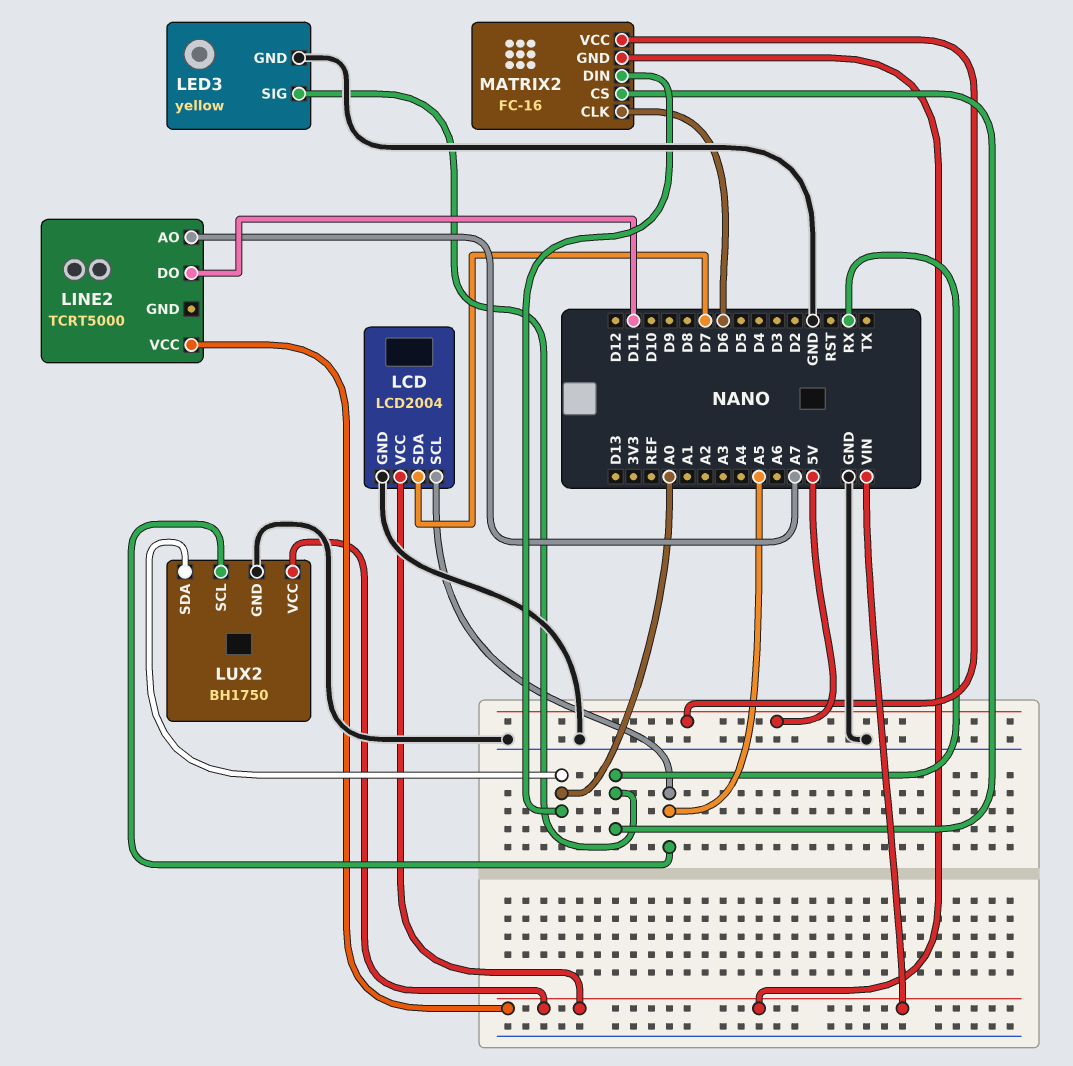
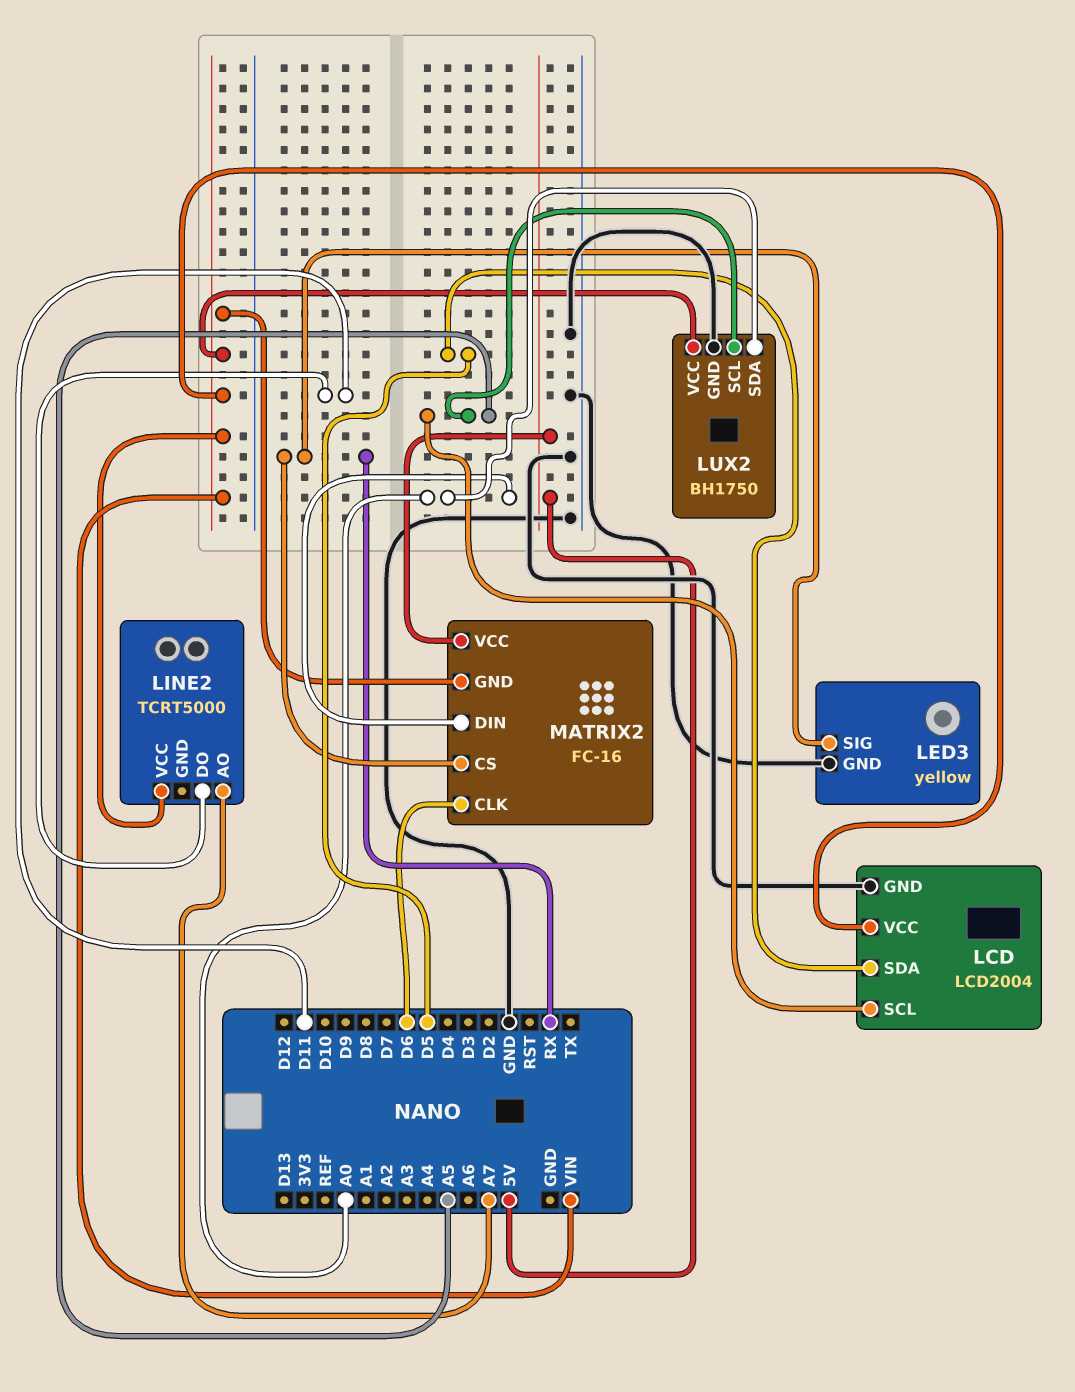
LCD pin SDA: D7 -> D5

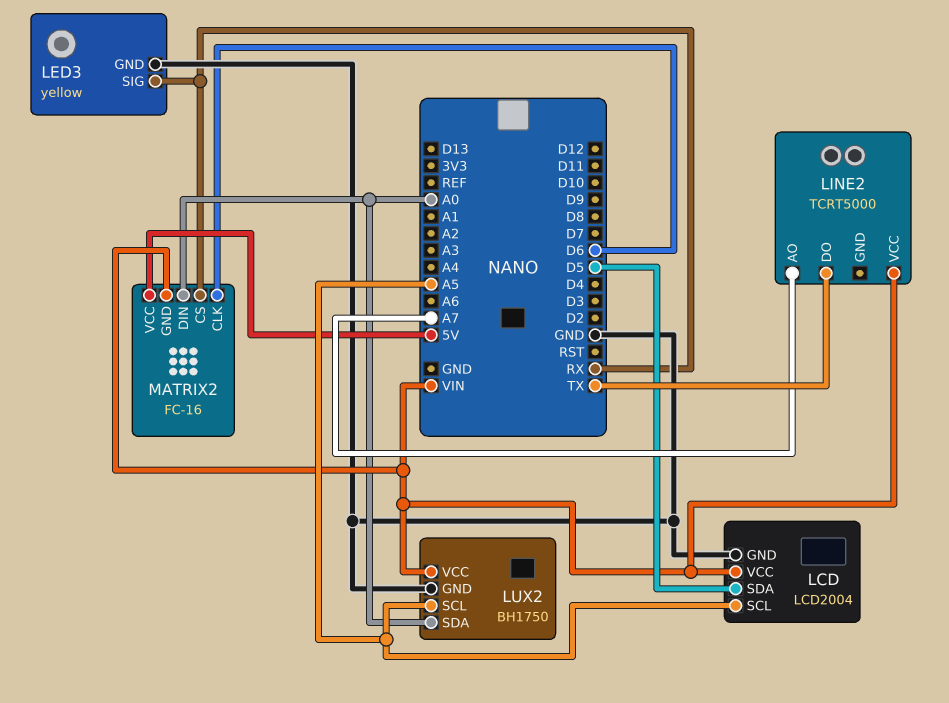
LINE2 pin DO: D11 -> TX

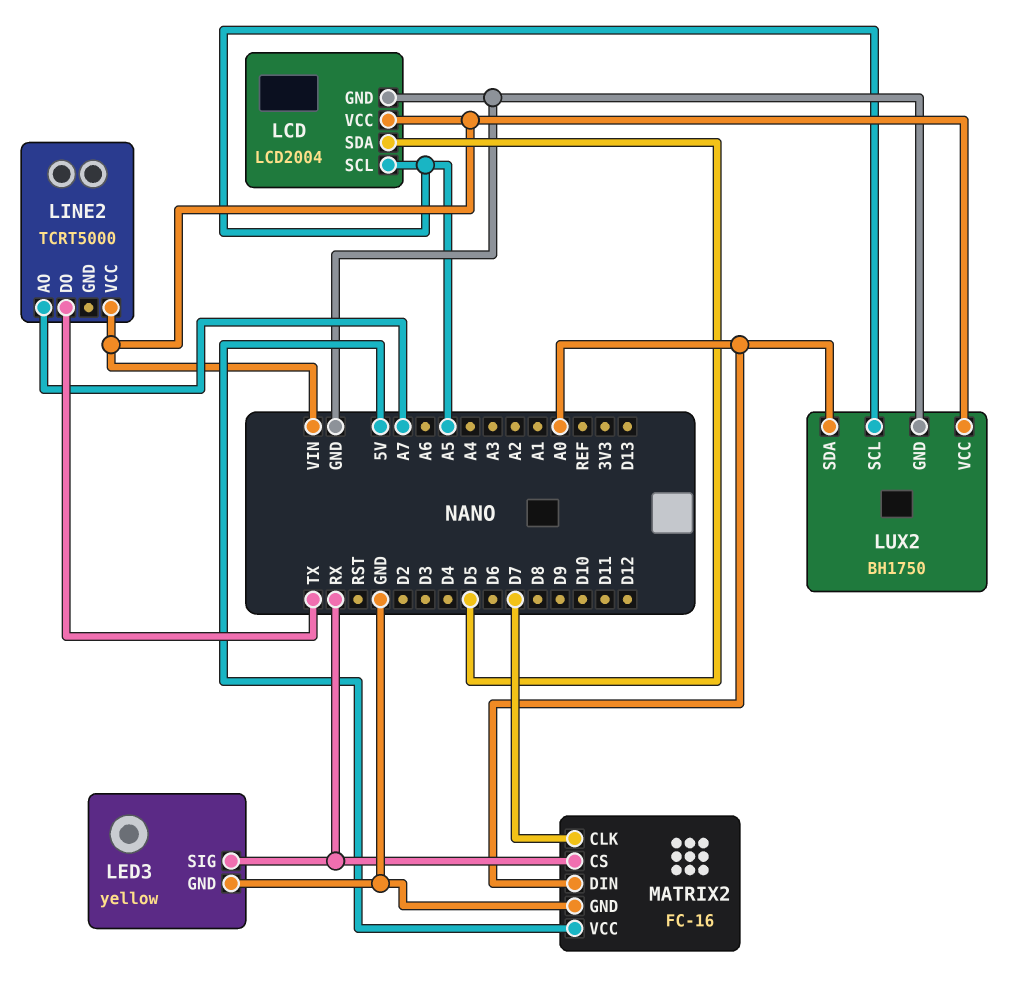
MATRIX2 pin CLK: D6 -> D7
MATRIX2 pin GND: VIN -> GND

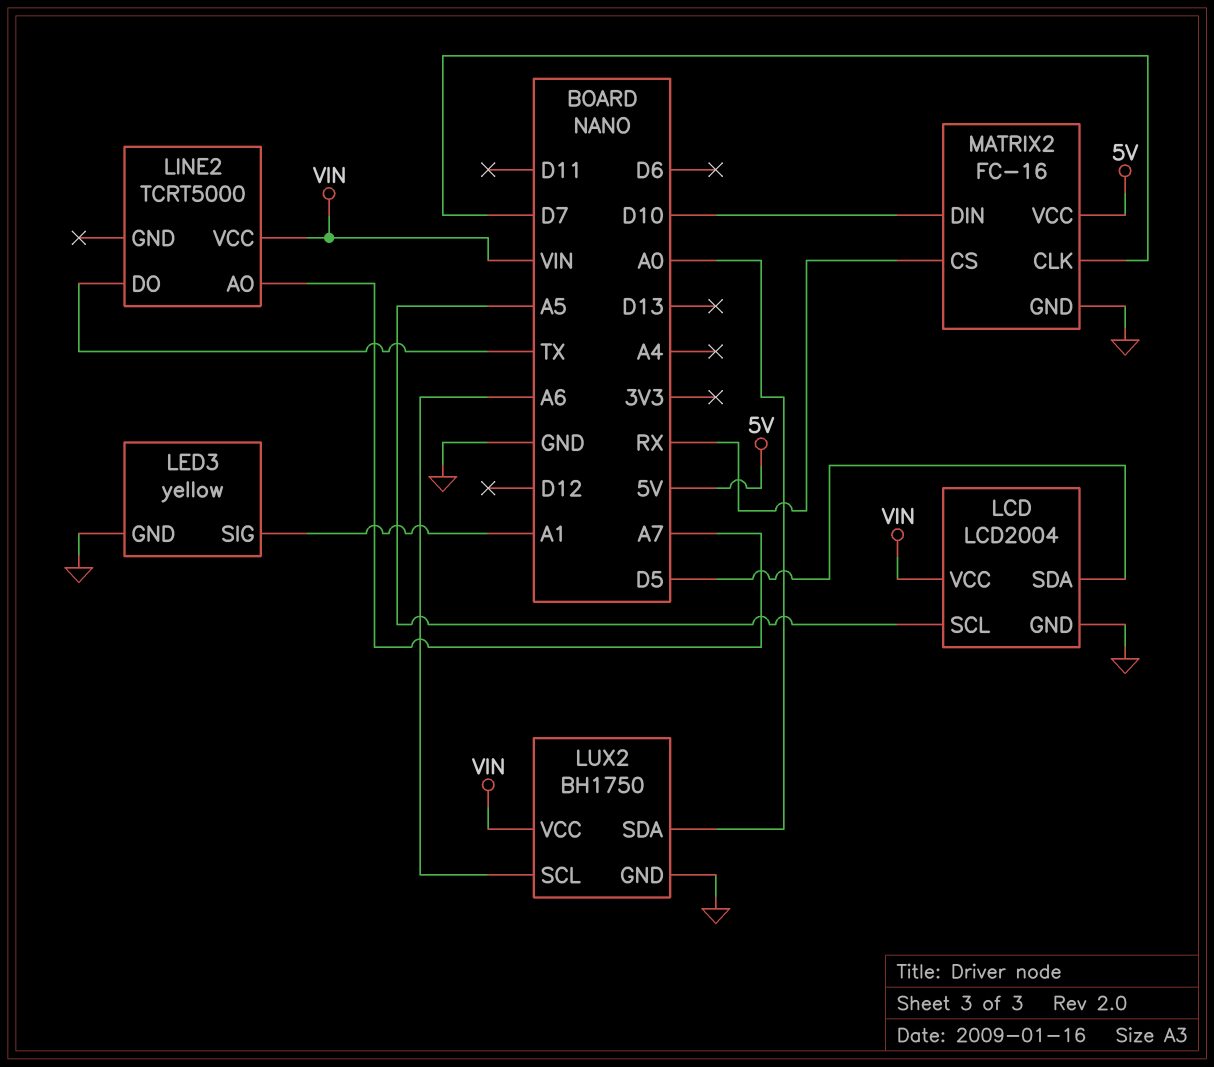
LED3 pin SIG: RX -> A1
LUX2 pin SCL: A5 -> A6
MATRIX2 pin DIN: A0 -> D10

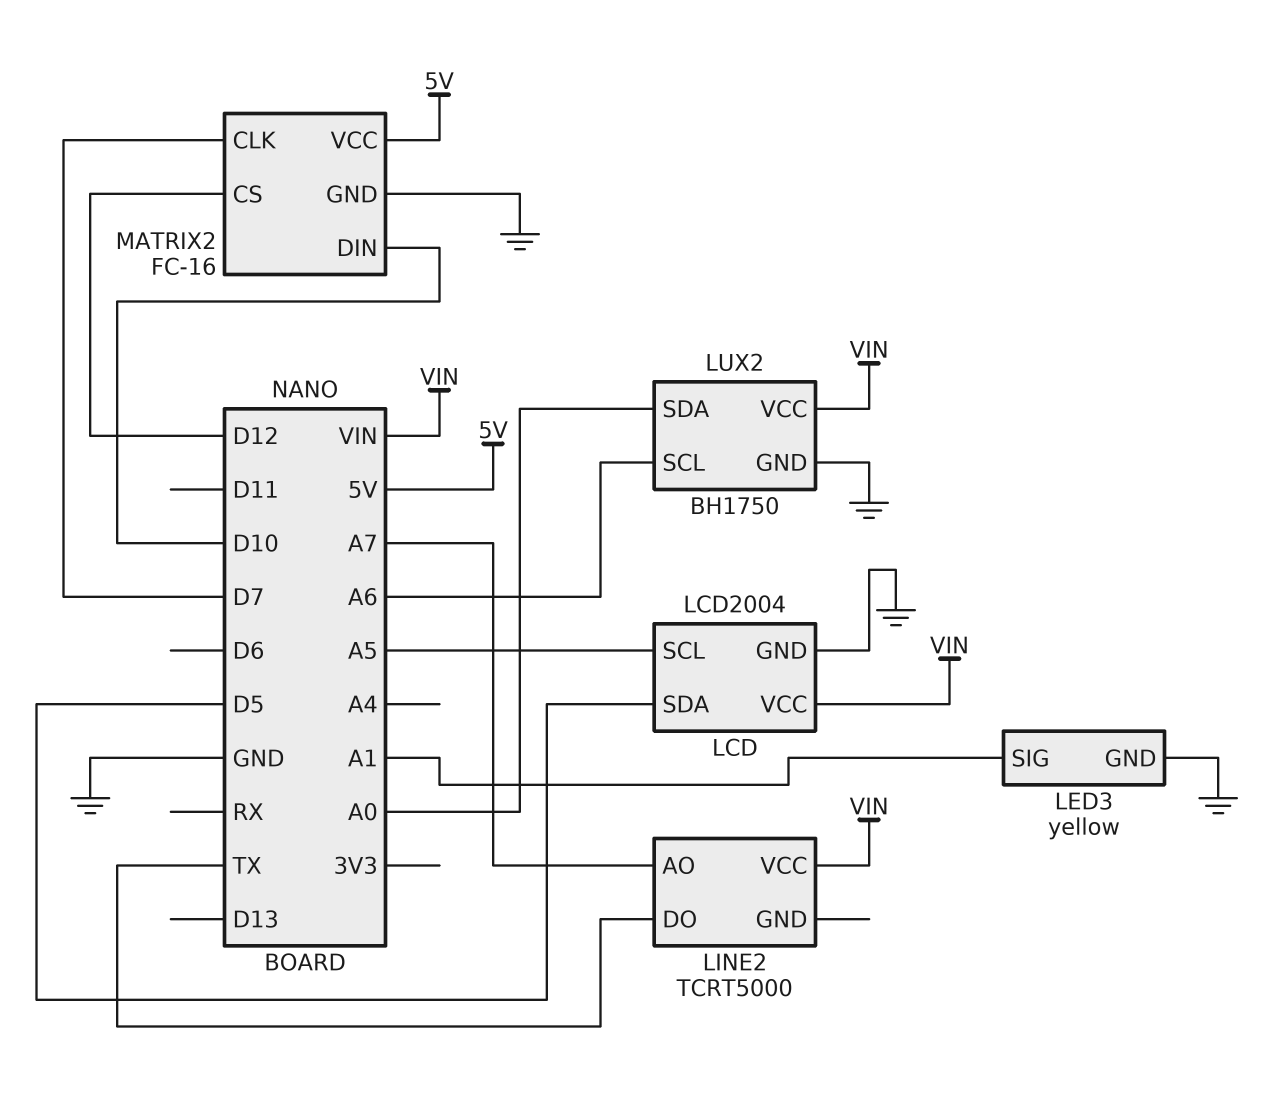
MATRIX2 pin CS: RX -> D12

